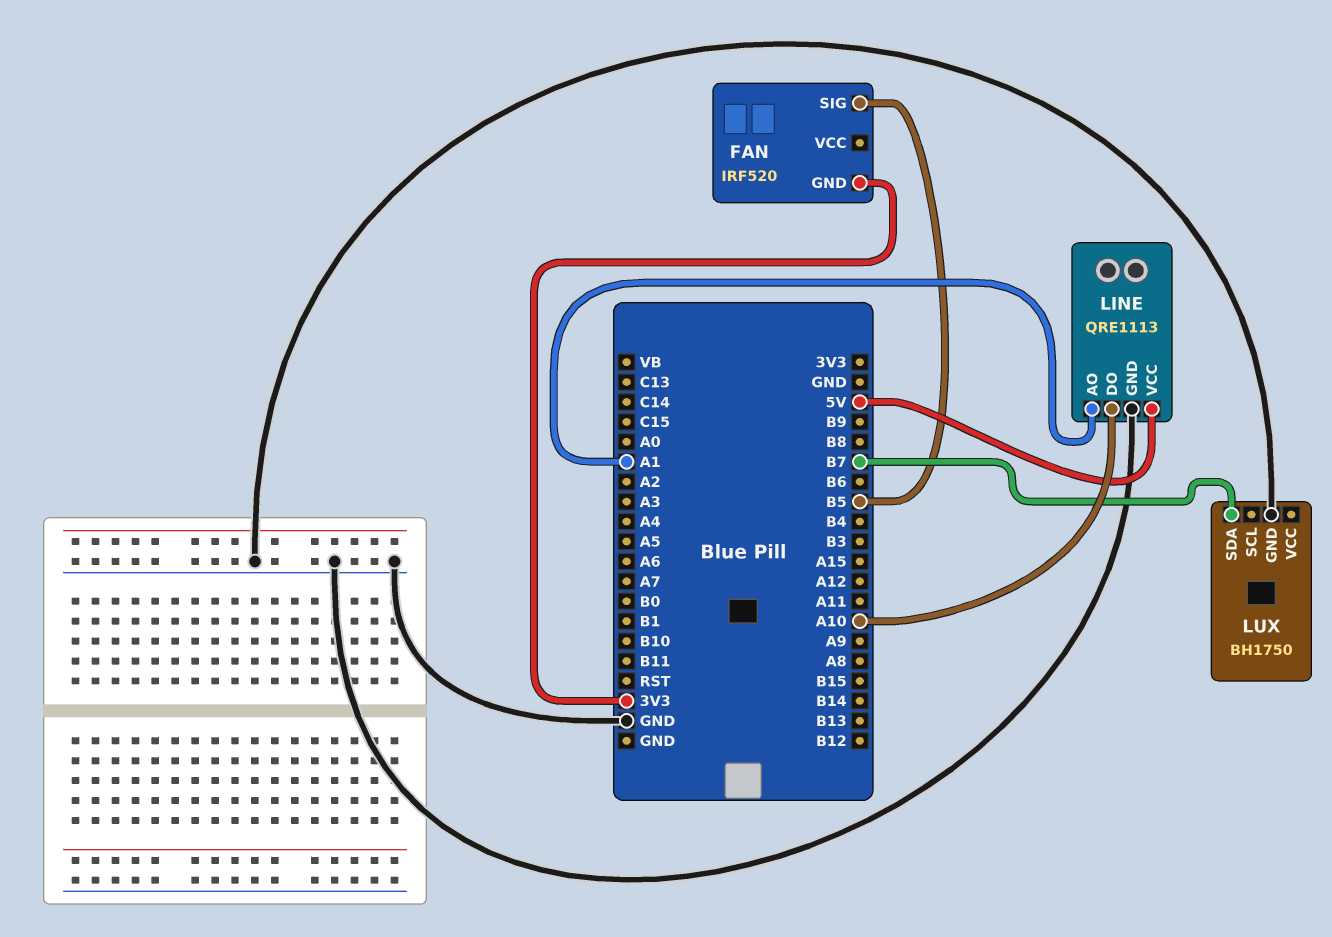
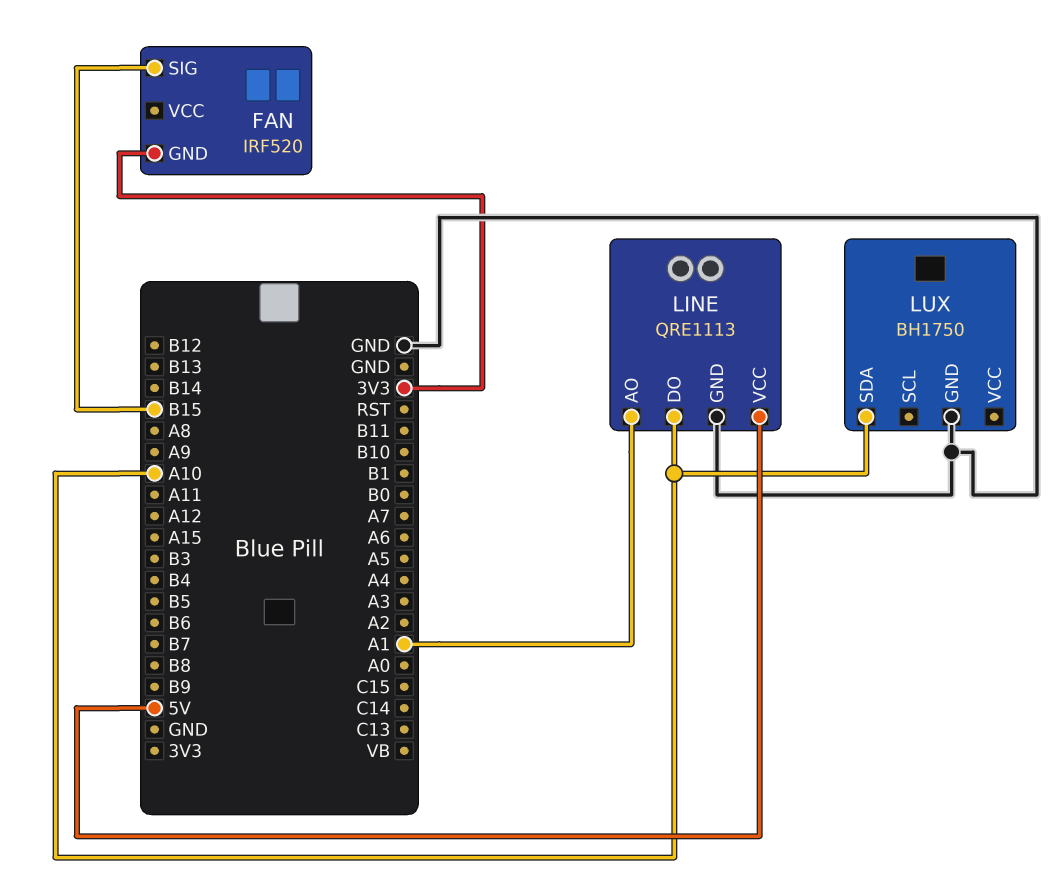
FAN pin SIG: B5 -> B15
LUX pin SDA: B7 -> A10

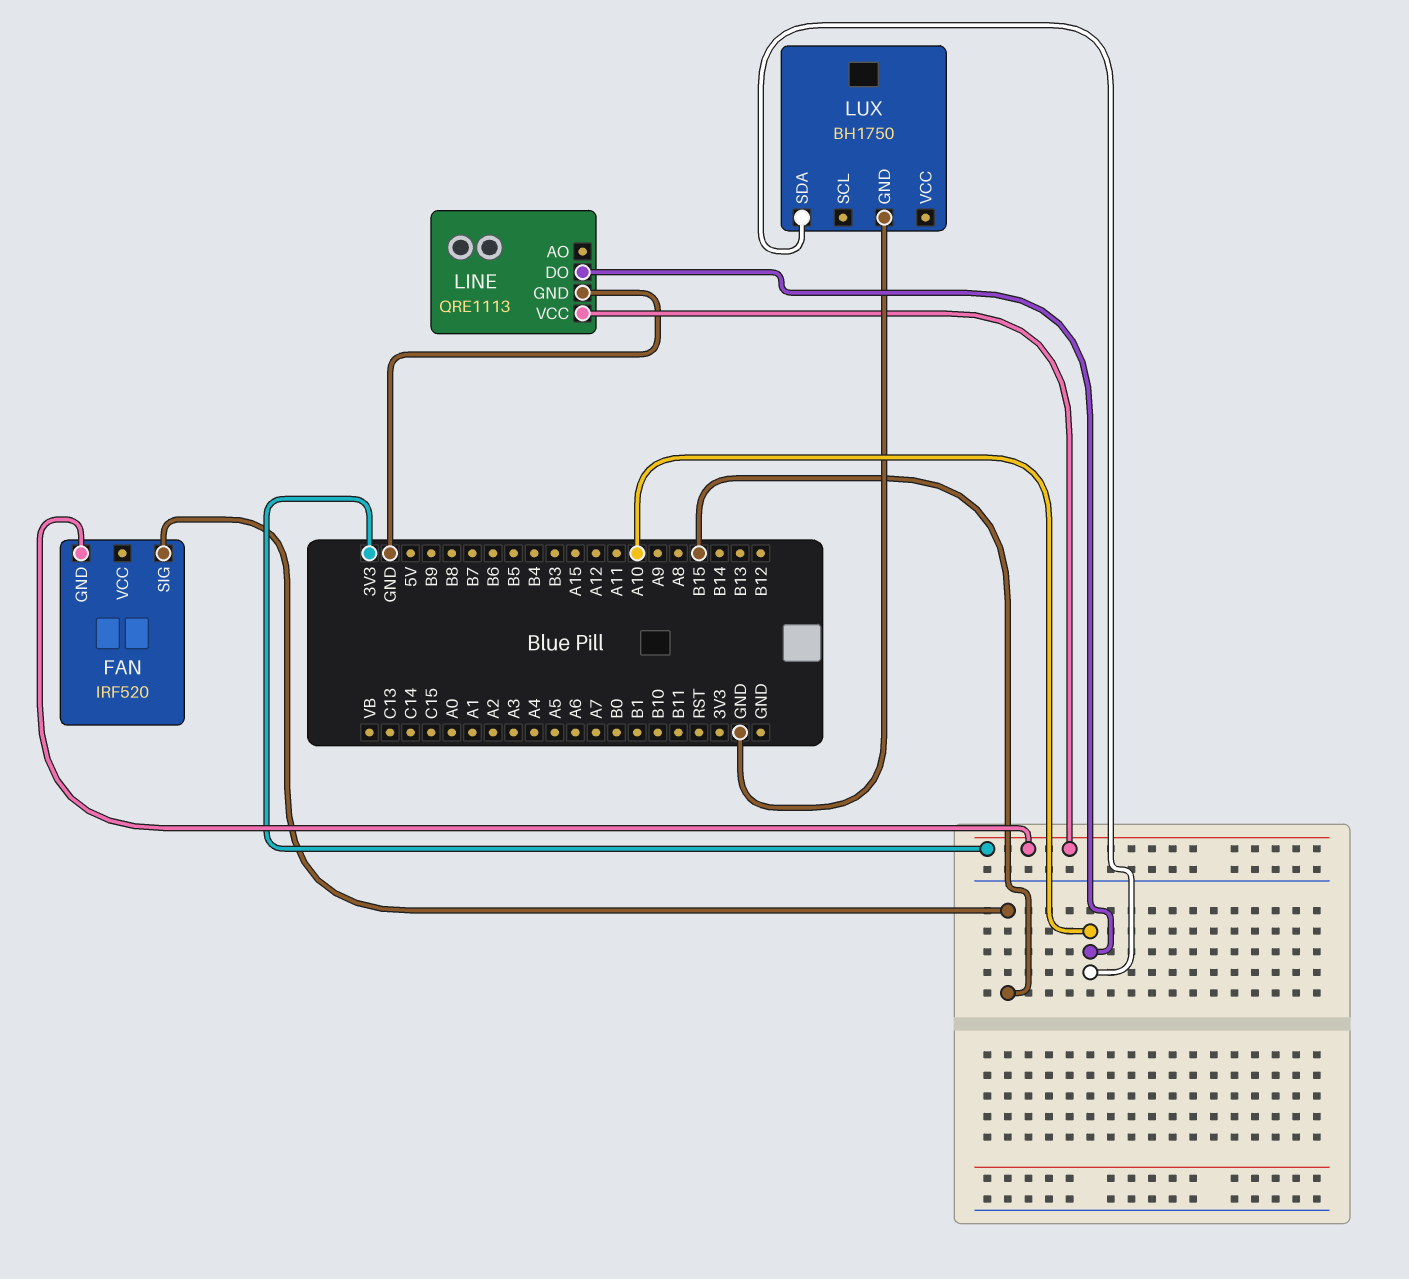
LINE pin AO: A1 -> none
LINE pin VCC: 5V -> 3V3

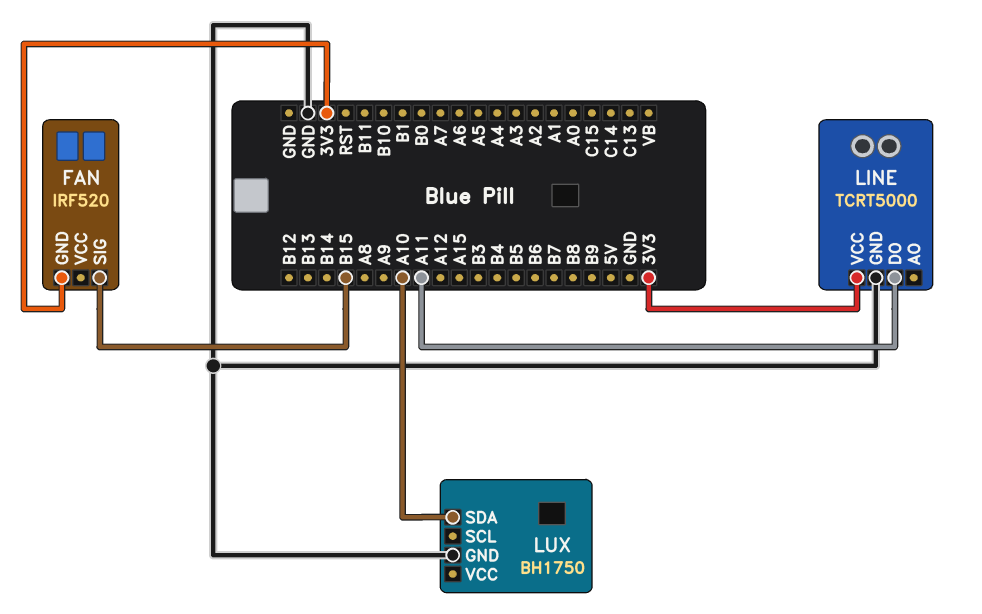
LINE: QRE1113 -> TCRT5000
LINE pin DO: A10 -> A11

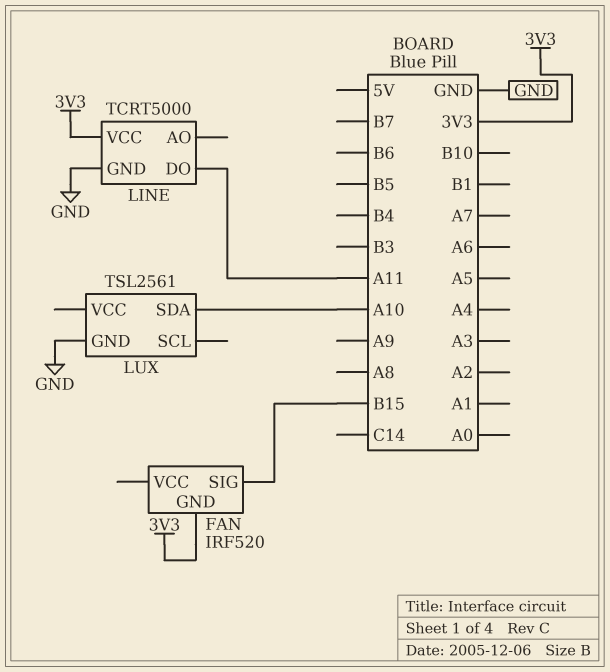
LUX: BH1750 -> TSL2561

